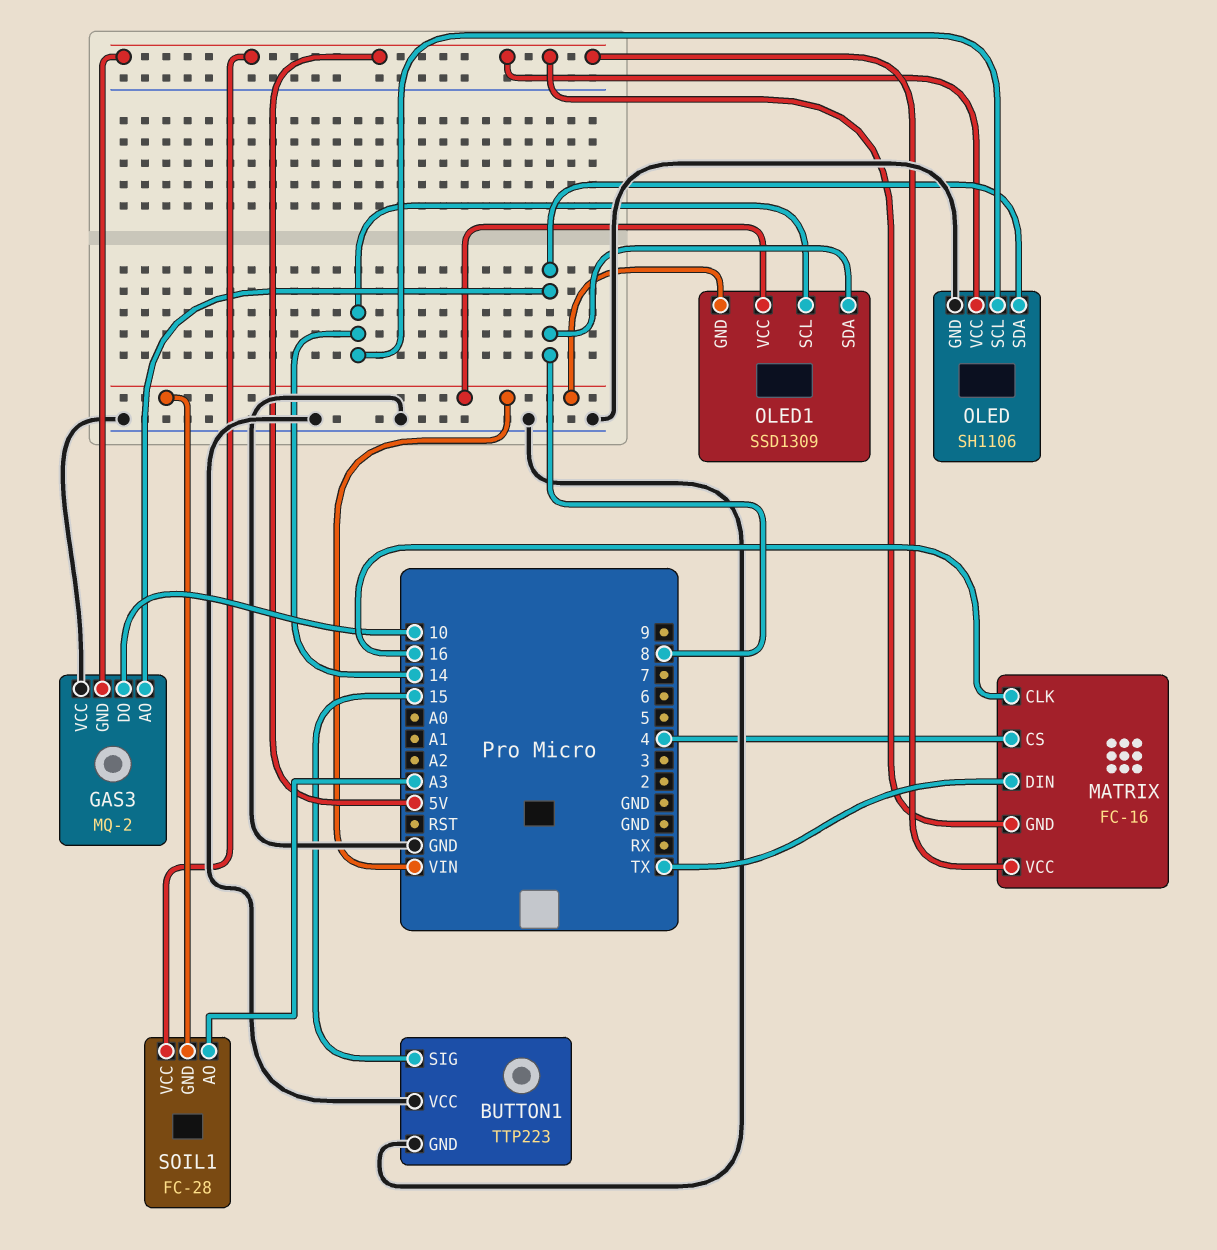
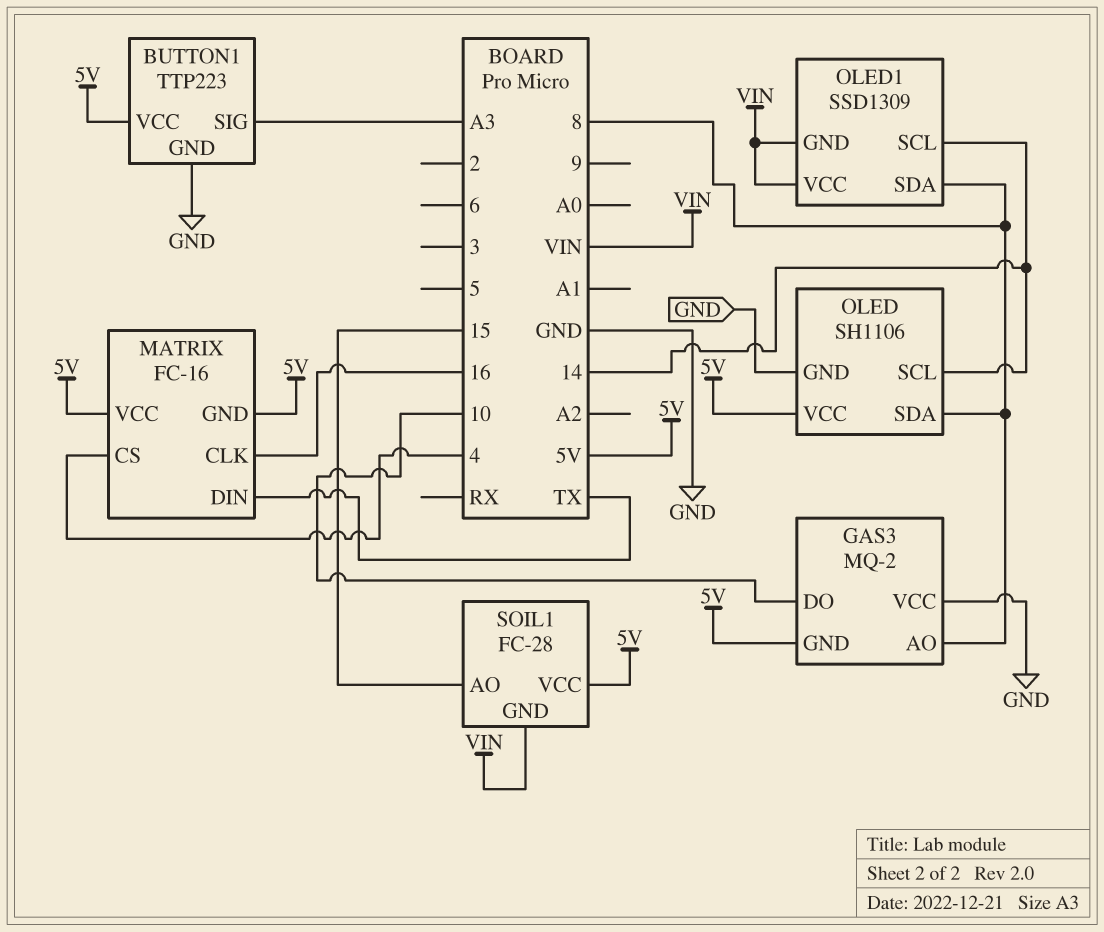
BUTTON1 pin SIG: 15 -> A3
BUTTON1 pin VCC: GND -> 5V
SOIL1 pin AO: A3 -> 15

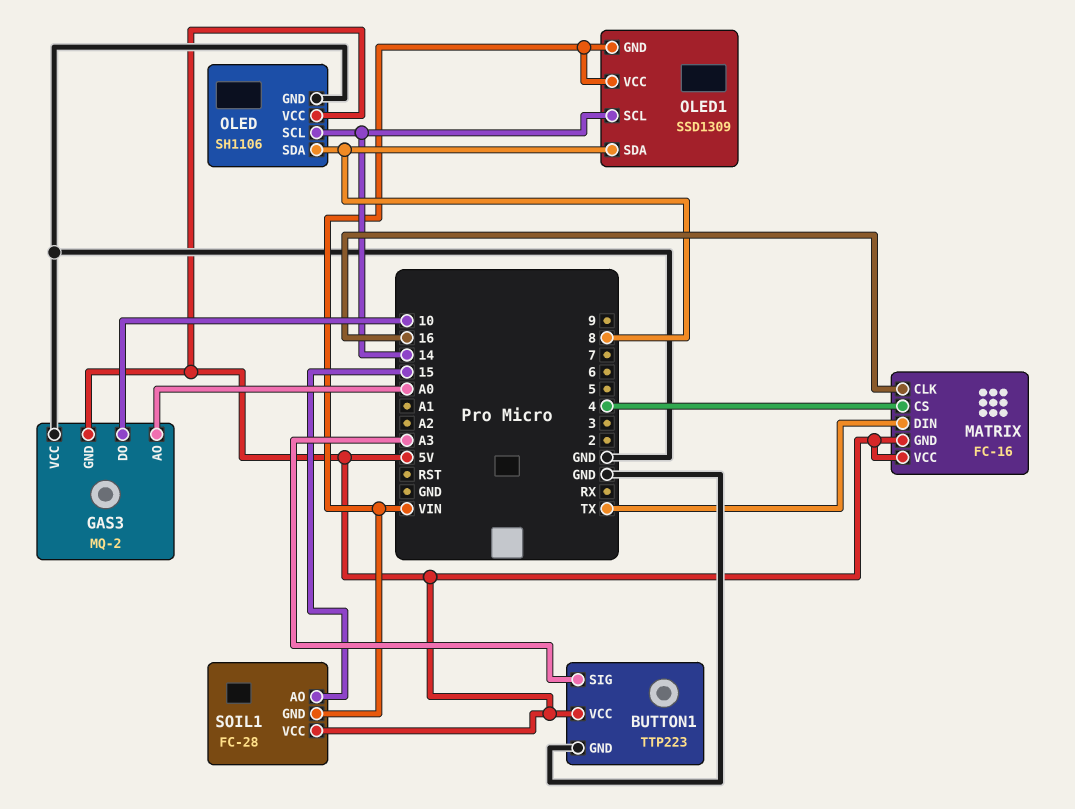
GAS3 pin AO: 8 -> A0

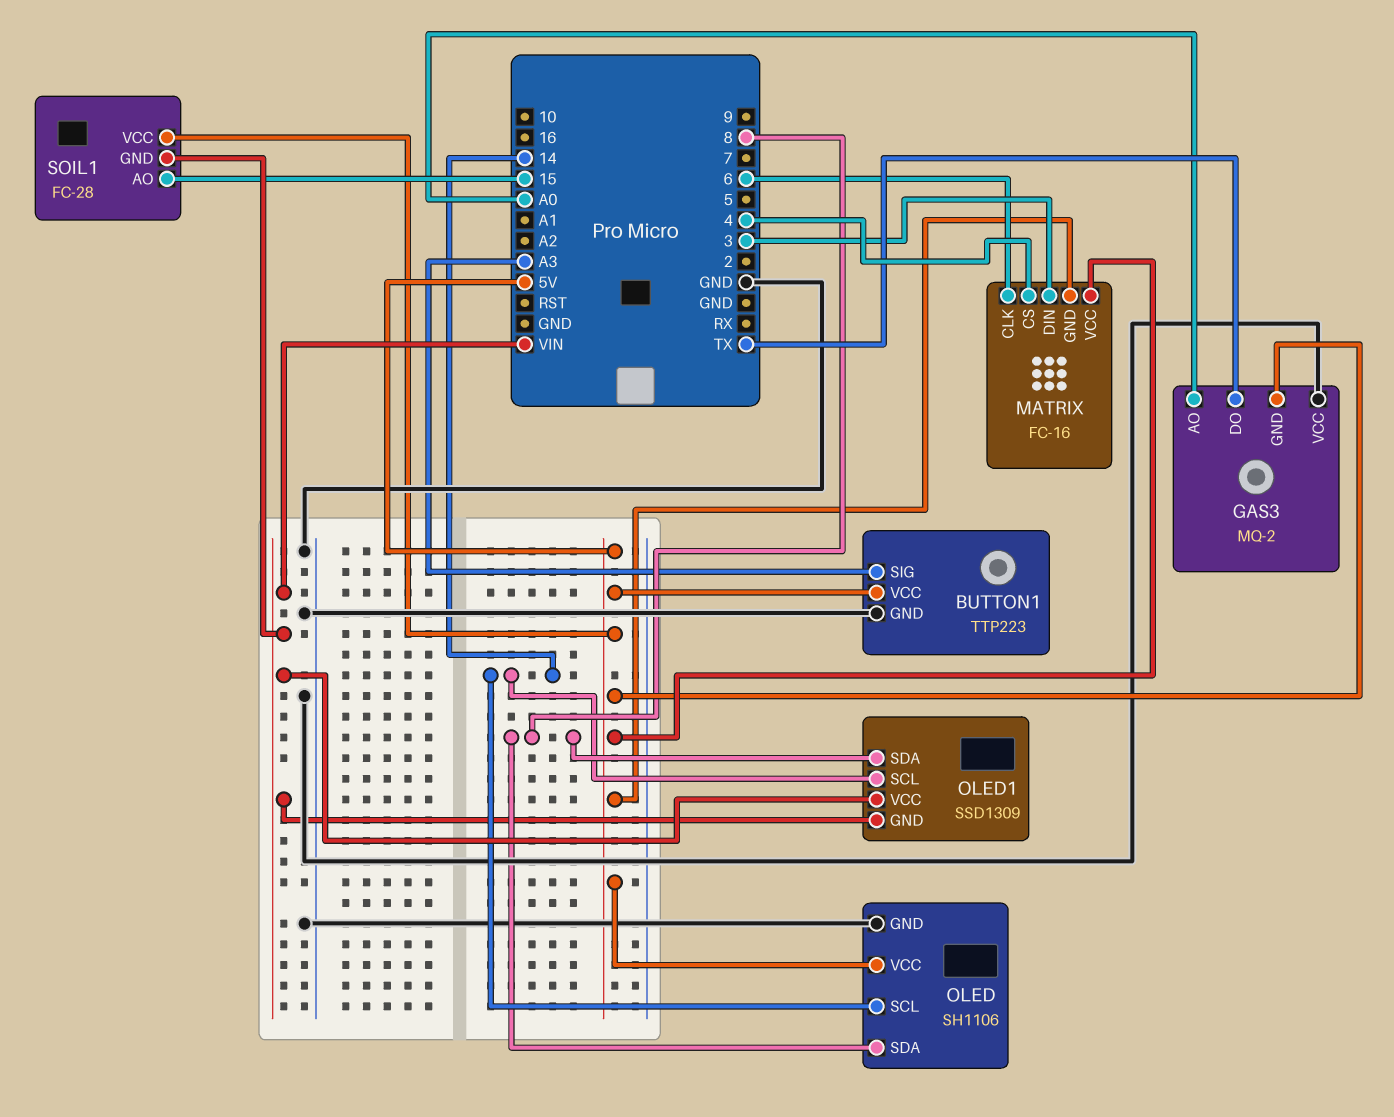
GAS3 pin DO: 10 -> TX
MATRIX pin CLK: 16 -> 6
MATRIX pin DIN: TX -> 3

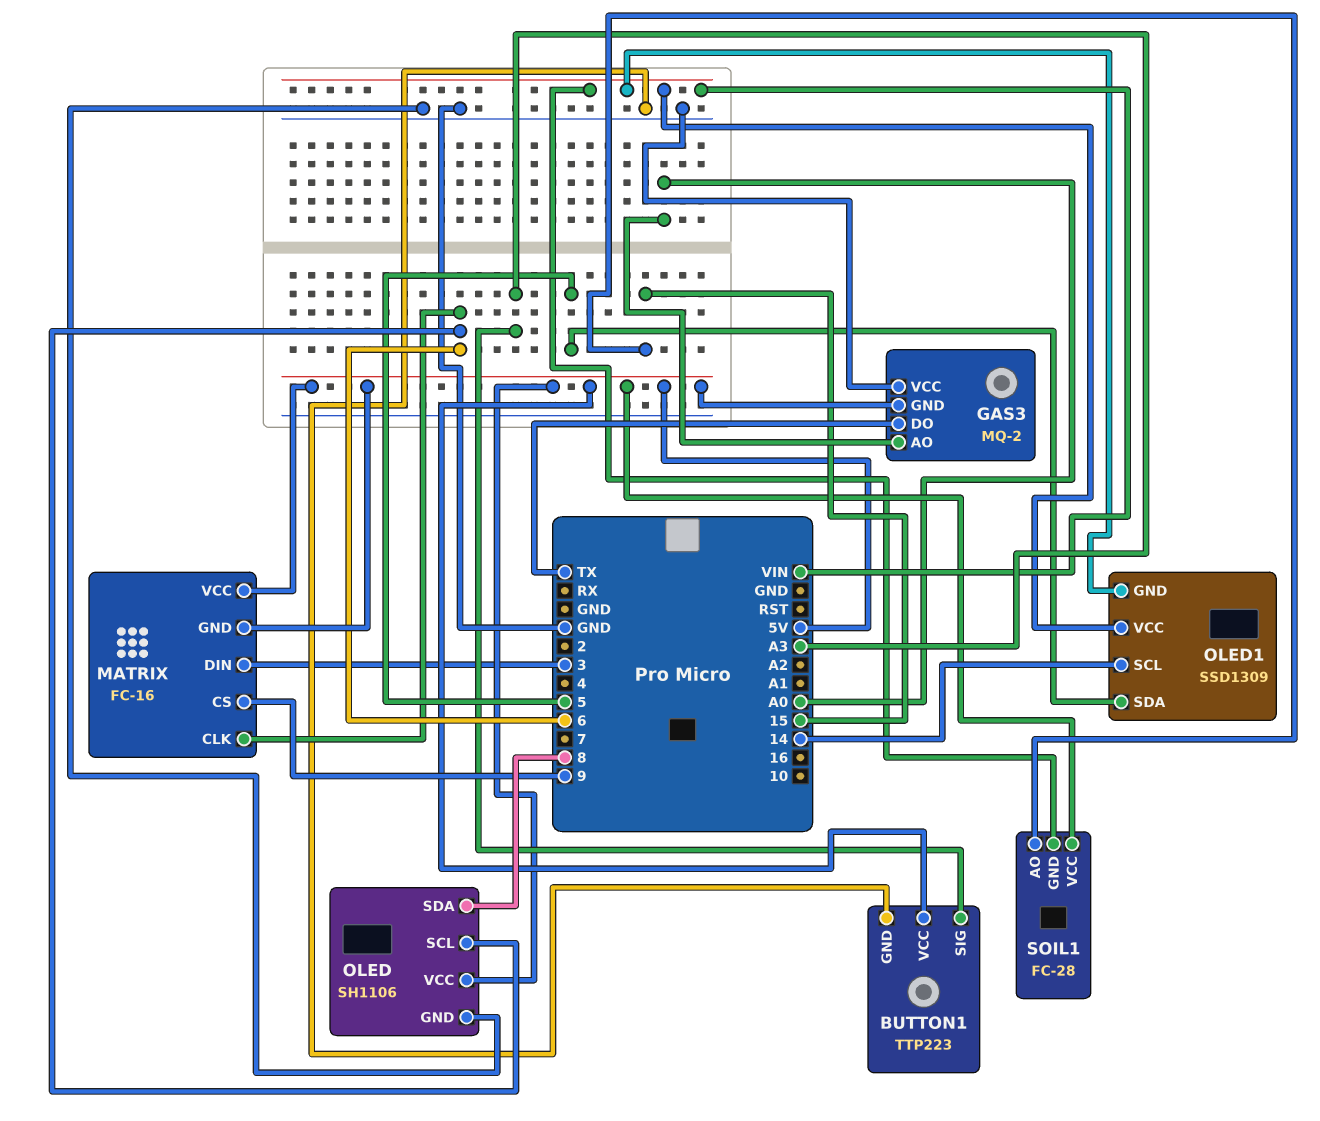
MATRIX pin CS: 4 -> 9
OLED pin SCL: 14 -> 6
OLED1 pin SDA: 8 -> 5

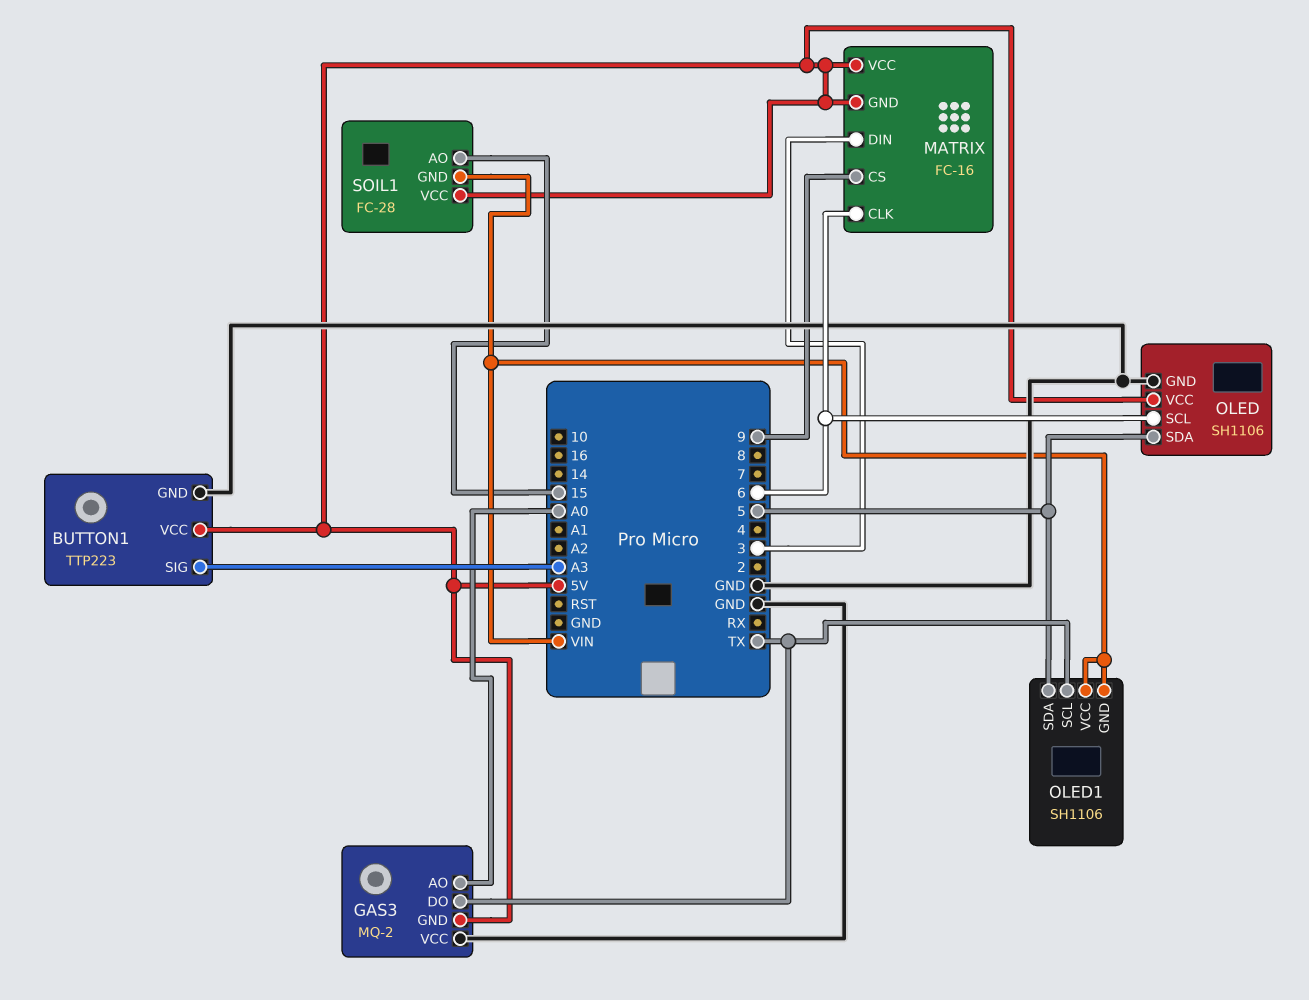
OLED pin SDA: 8 -> 5
OLED1: SSD1309 -> SH1106
OLED1 pin SCL: 14 -> TX

